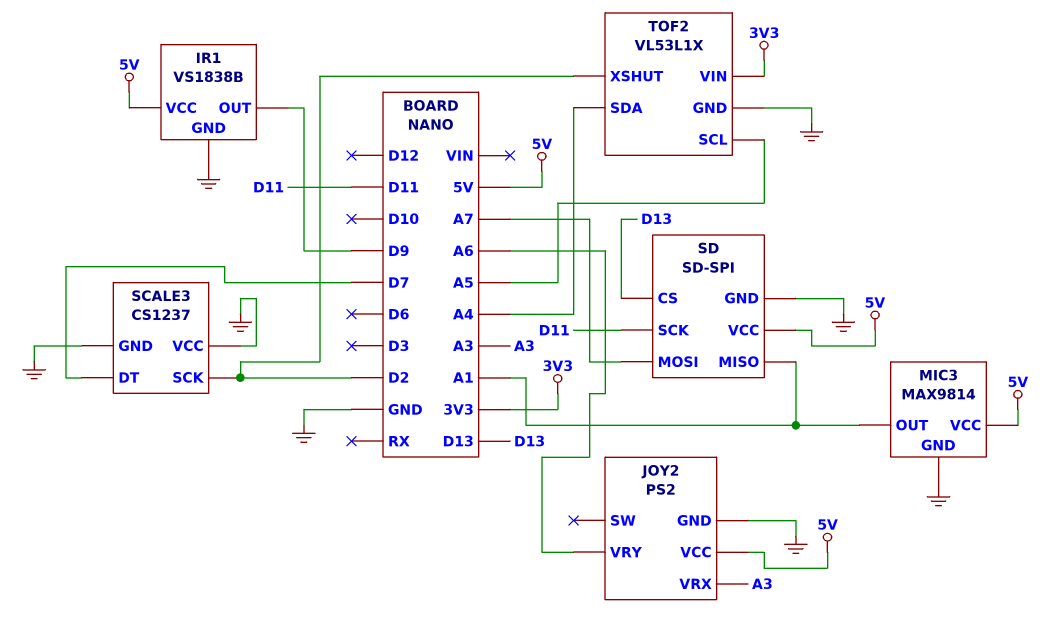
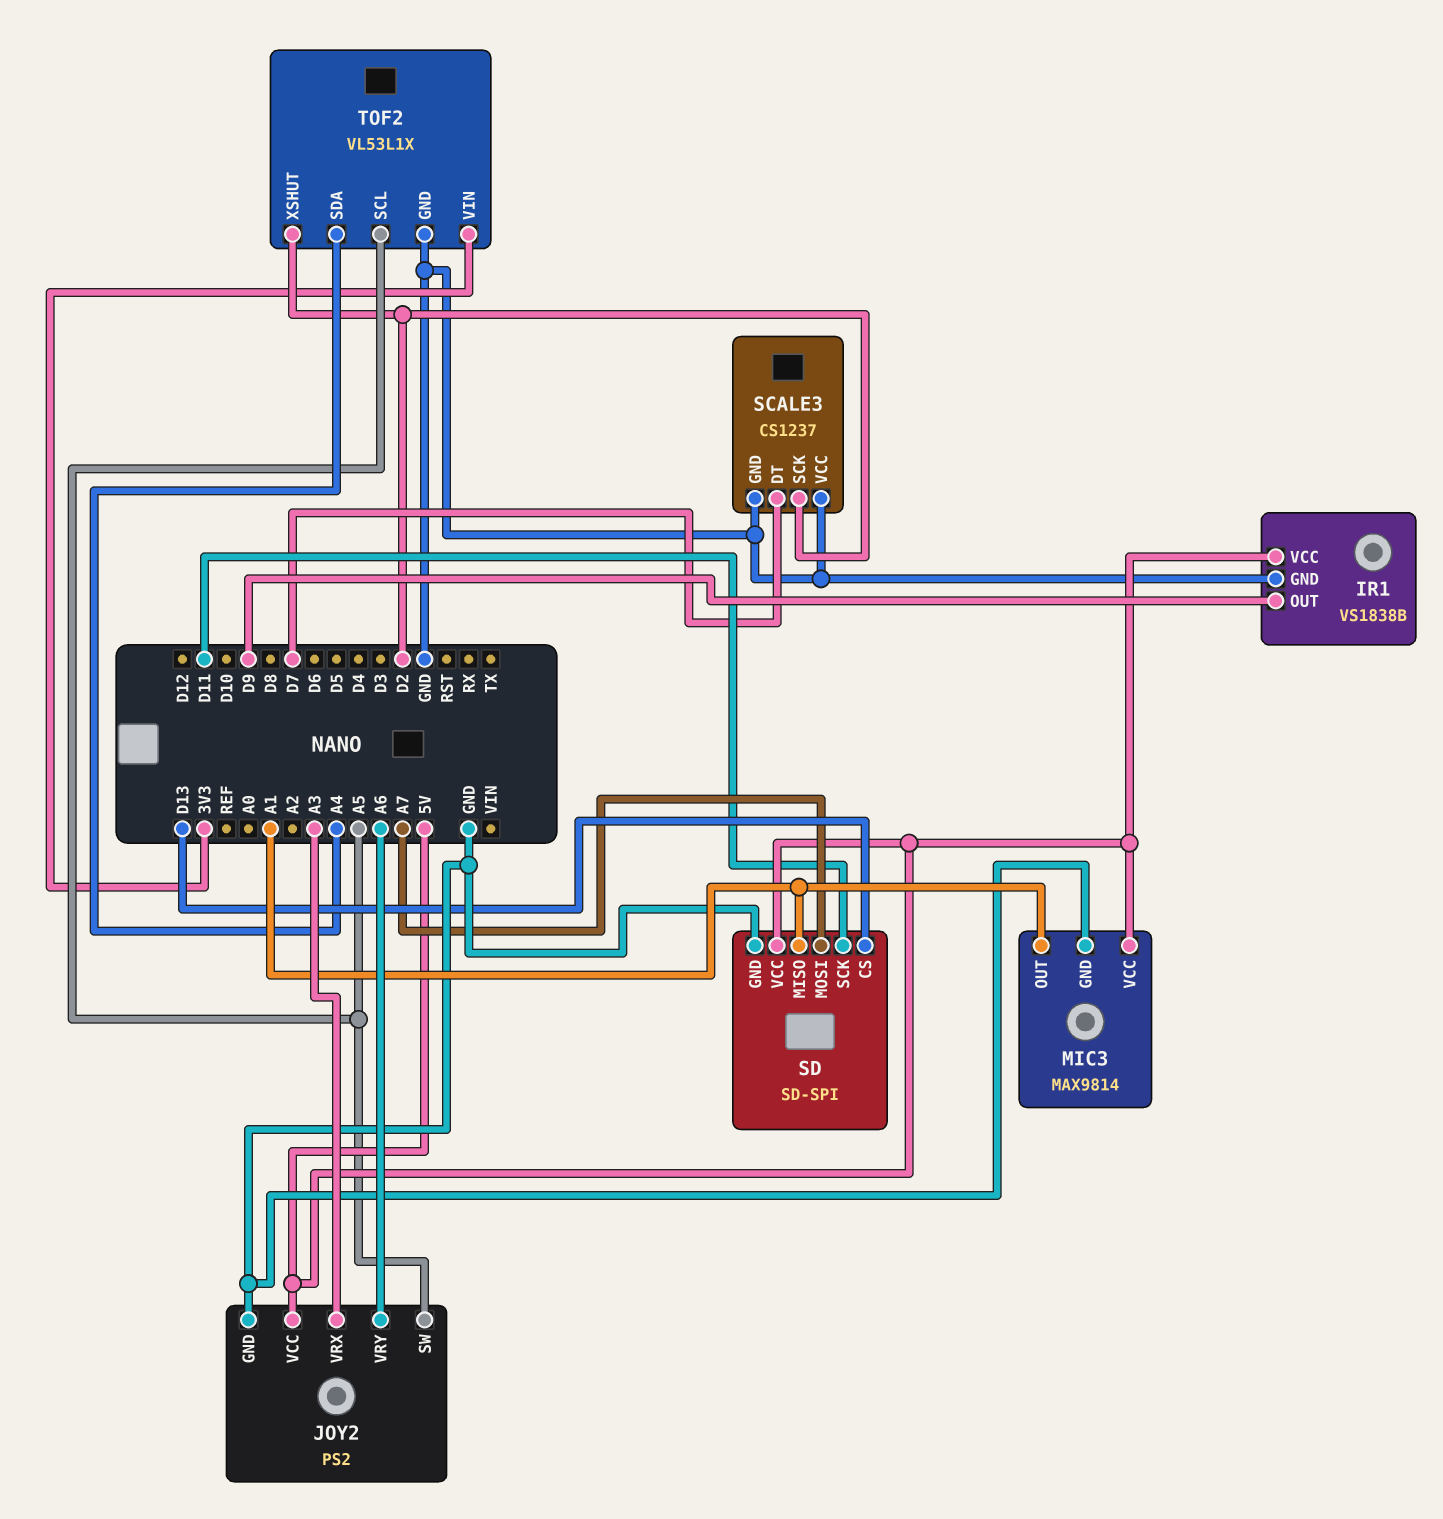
JOY2 pin SW: none -> A5

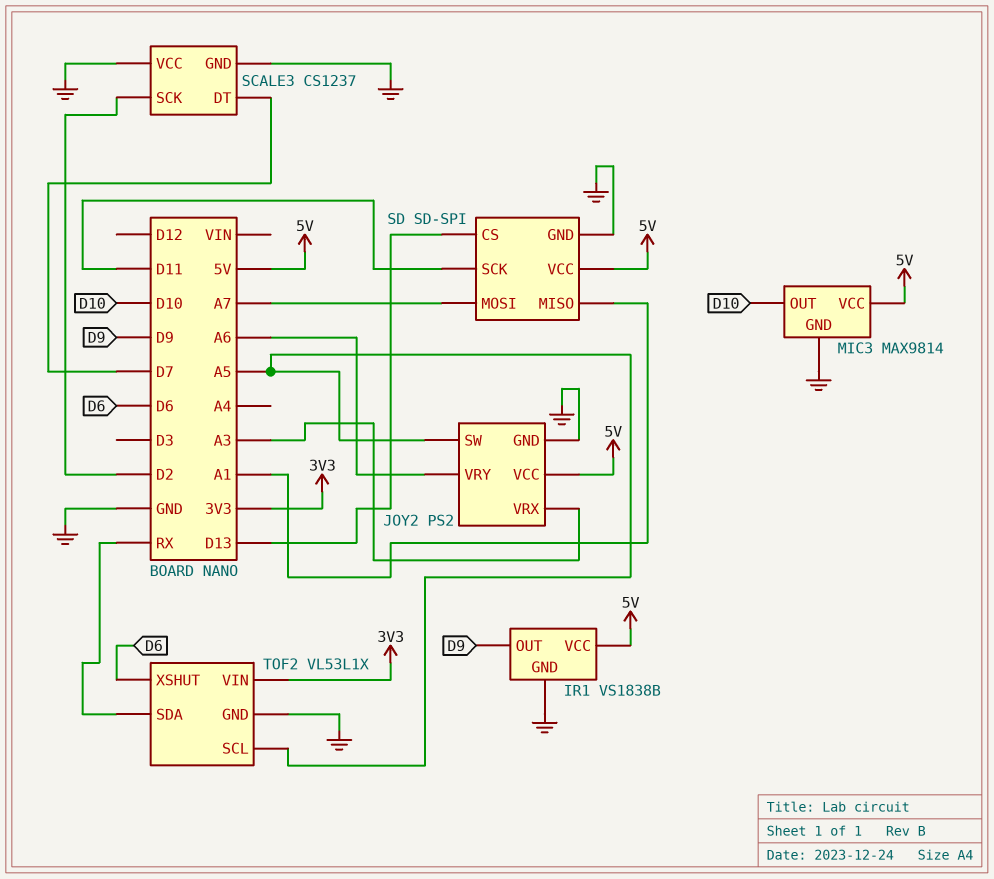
MIC3 pin OUT: A1 -> D10
TOF2 pin SDA: A4 -> RX
TOF2 pin XSHUT: D2 -> D6

